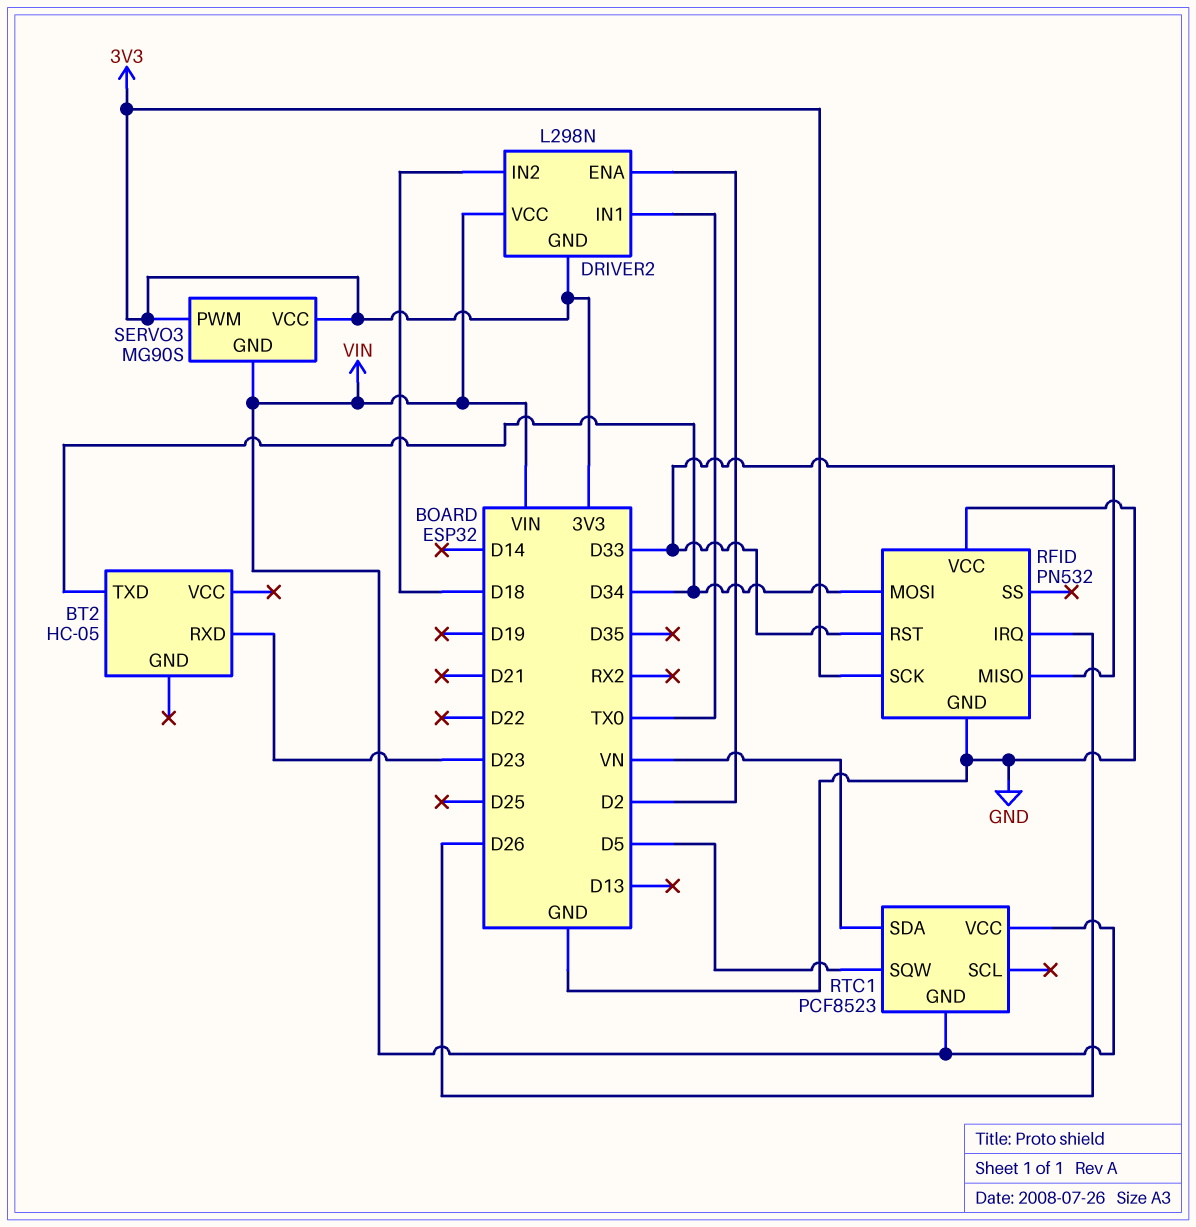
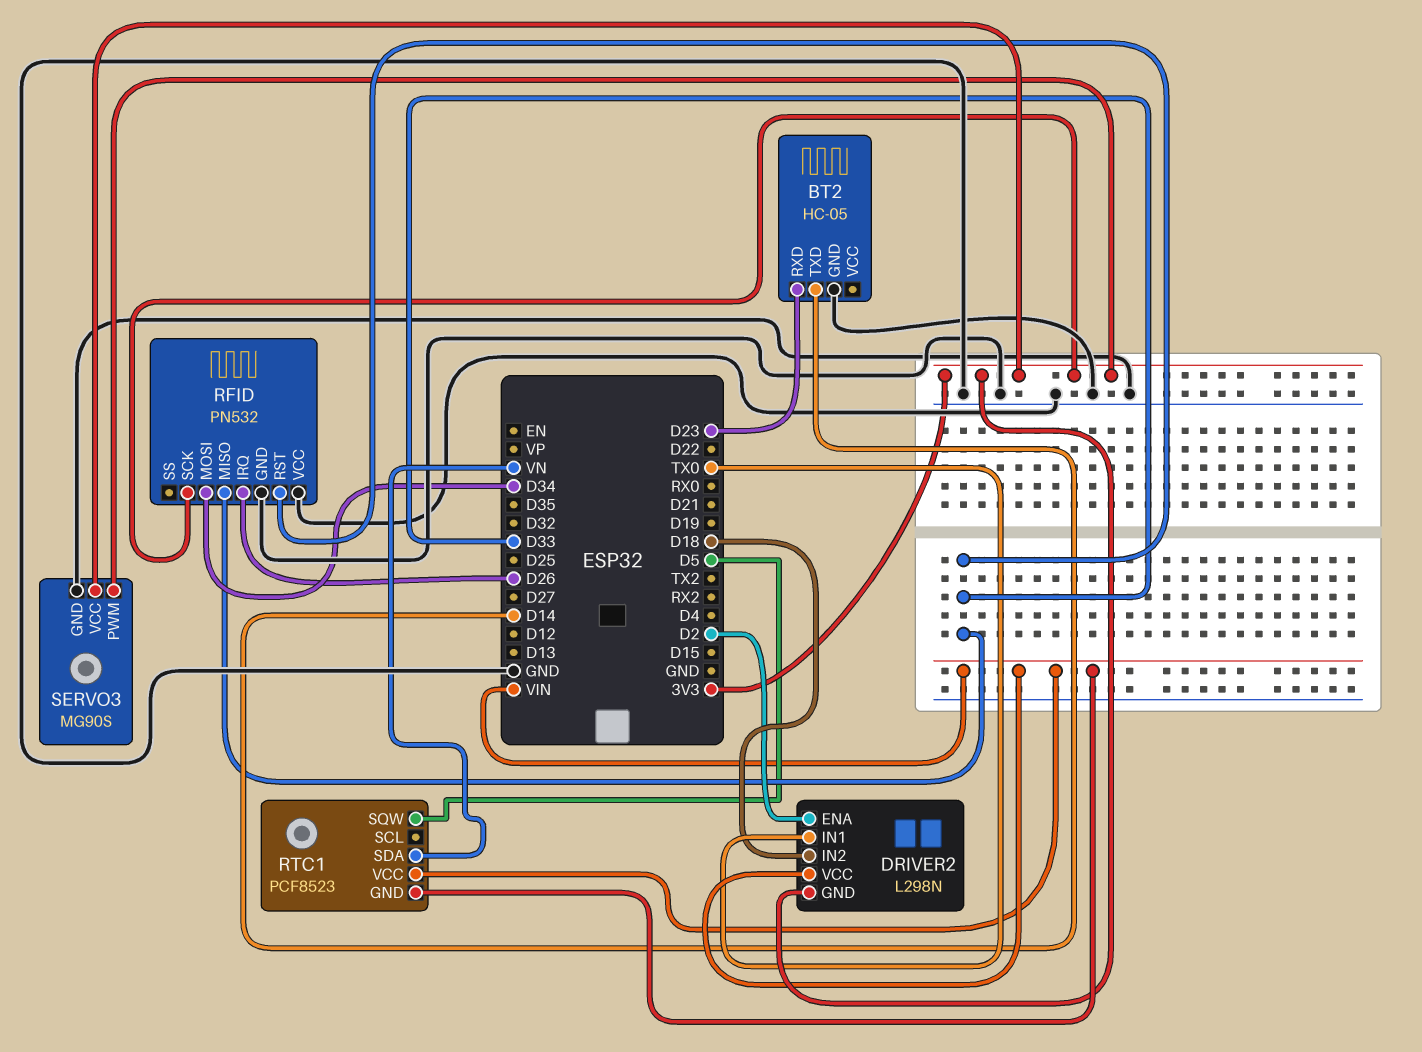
BT2 pin GND: none -> GND
BT2 pin TXD: D34 -> D14
SERVO3 pin GND: VIN -> GND

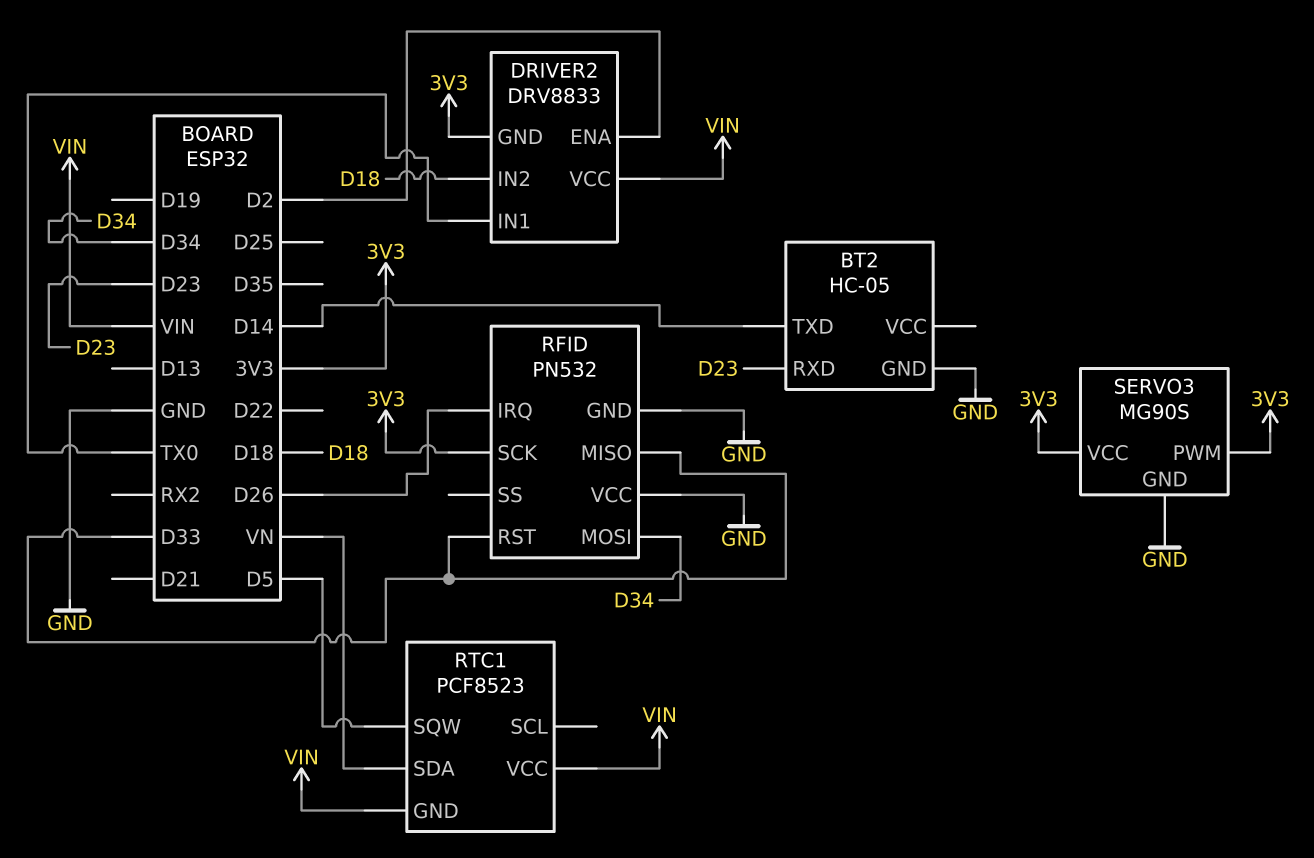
DRIVER2: L298N -> DRV8833

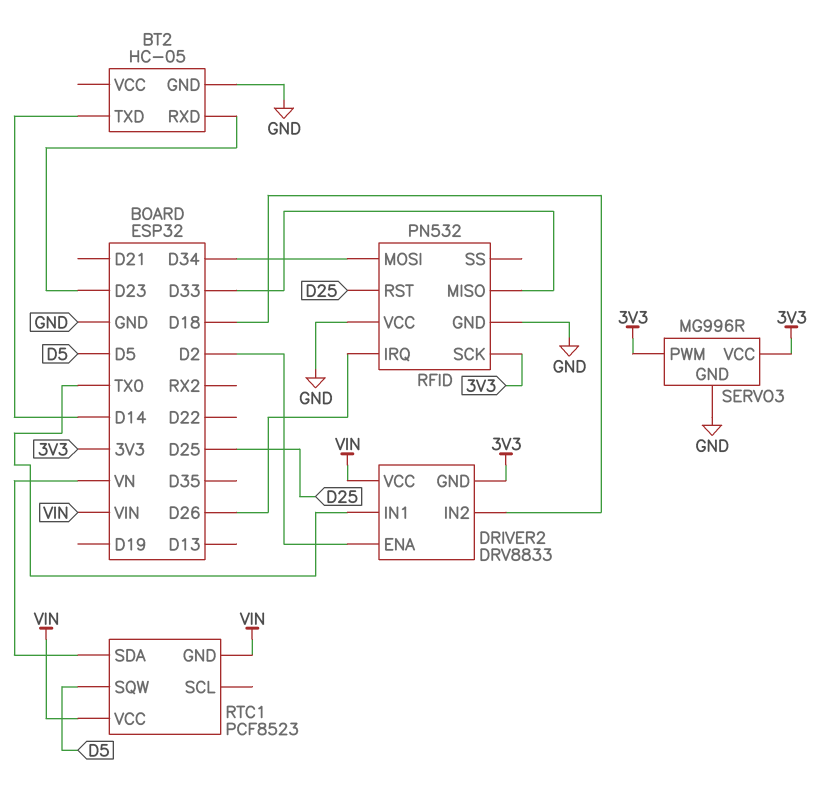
RFID pin RST: D33 -> D25
SERVO3: MG90S -> MG996R

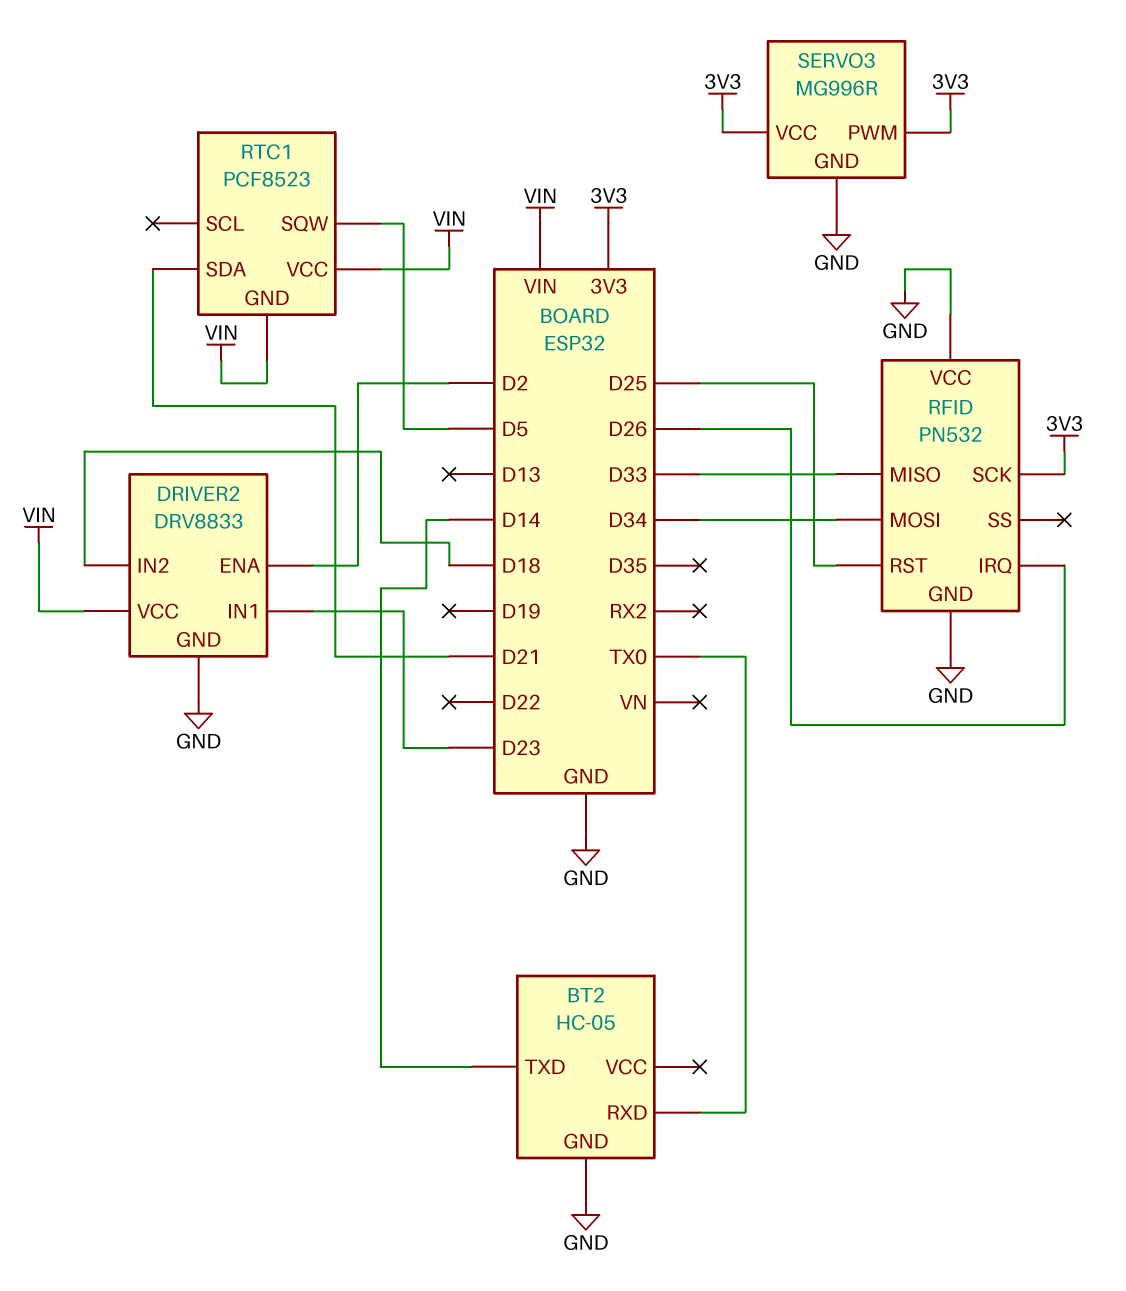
BT2 pin RXD: D23 -> TX0
DRIVER2 pin GND: 3V3 -> GND
DRIVER2 pin IN1: TX0 -> D23
RTC1 pin SDA: VN -> D21

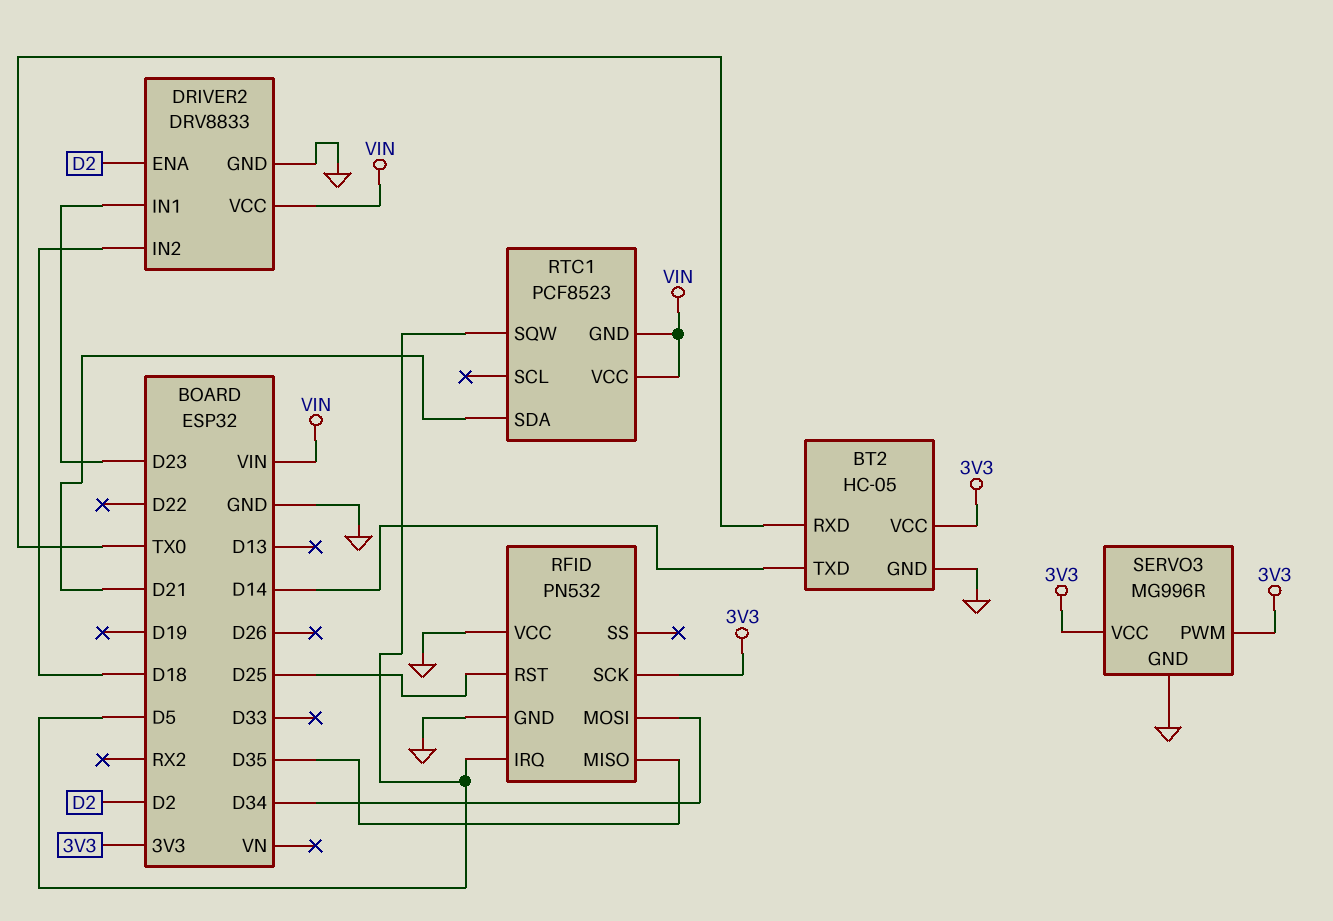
BT2 pin VCC: none -> 3V3
RFID pin IRQ: D26 -> D5
RFID pin MISO: D33 -> D35

